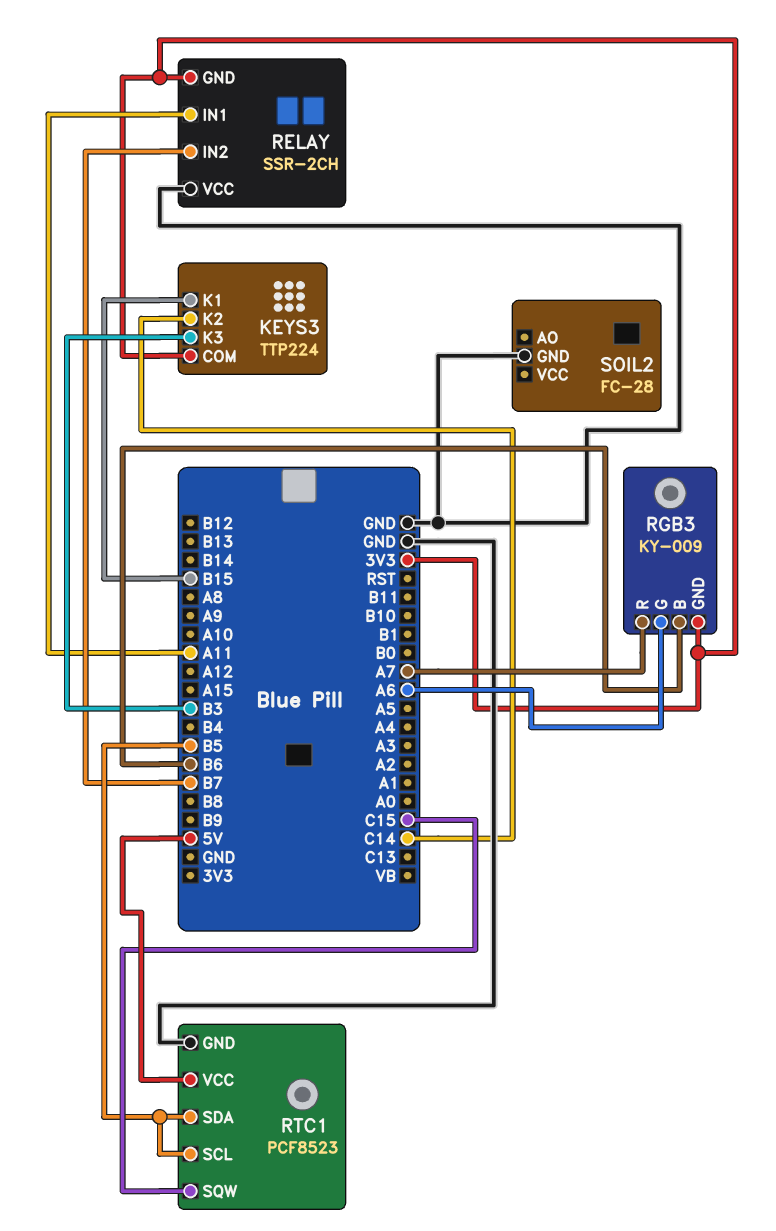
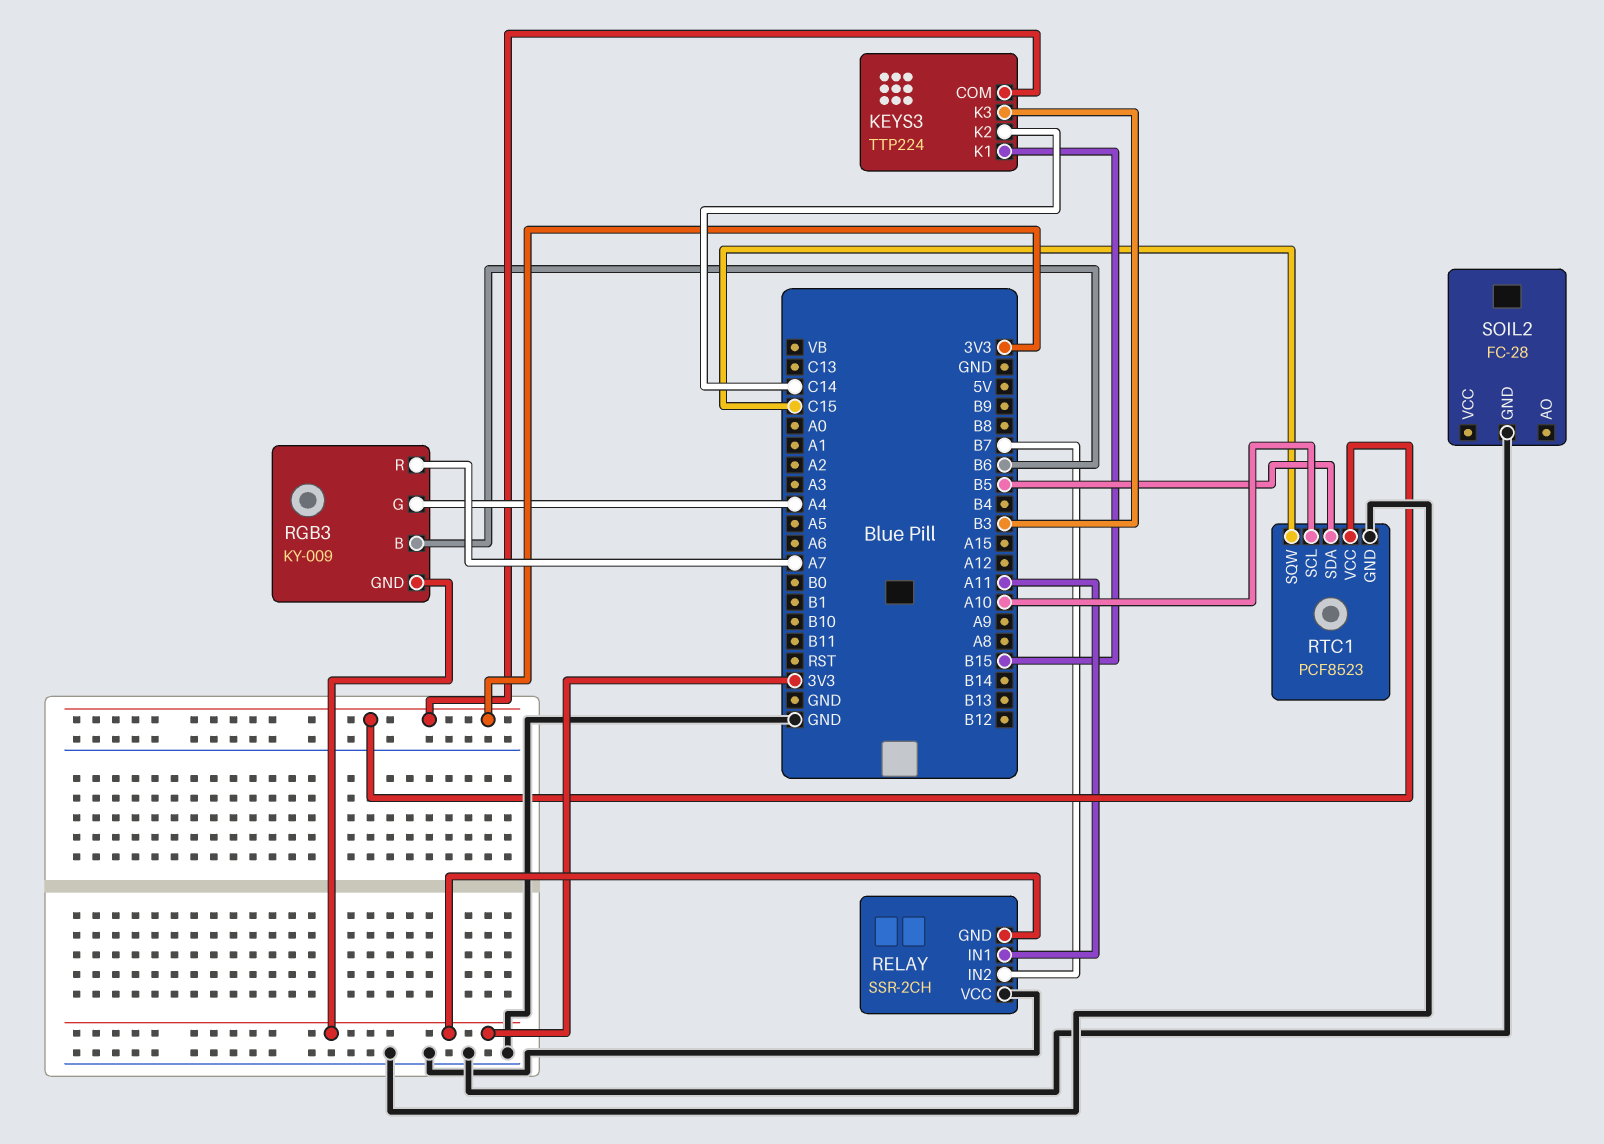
RGB3 pin G: A6 -> A4
RTC1 pin SCL: B5 -> A10
RTC1 pin VCC: 5V -> 3V3

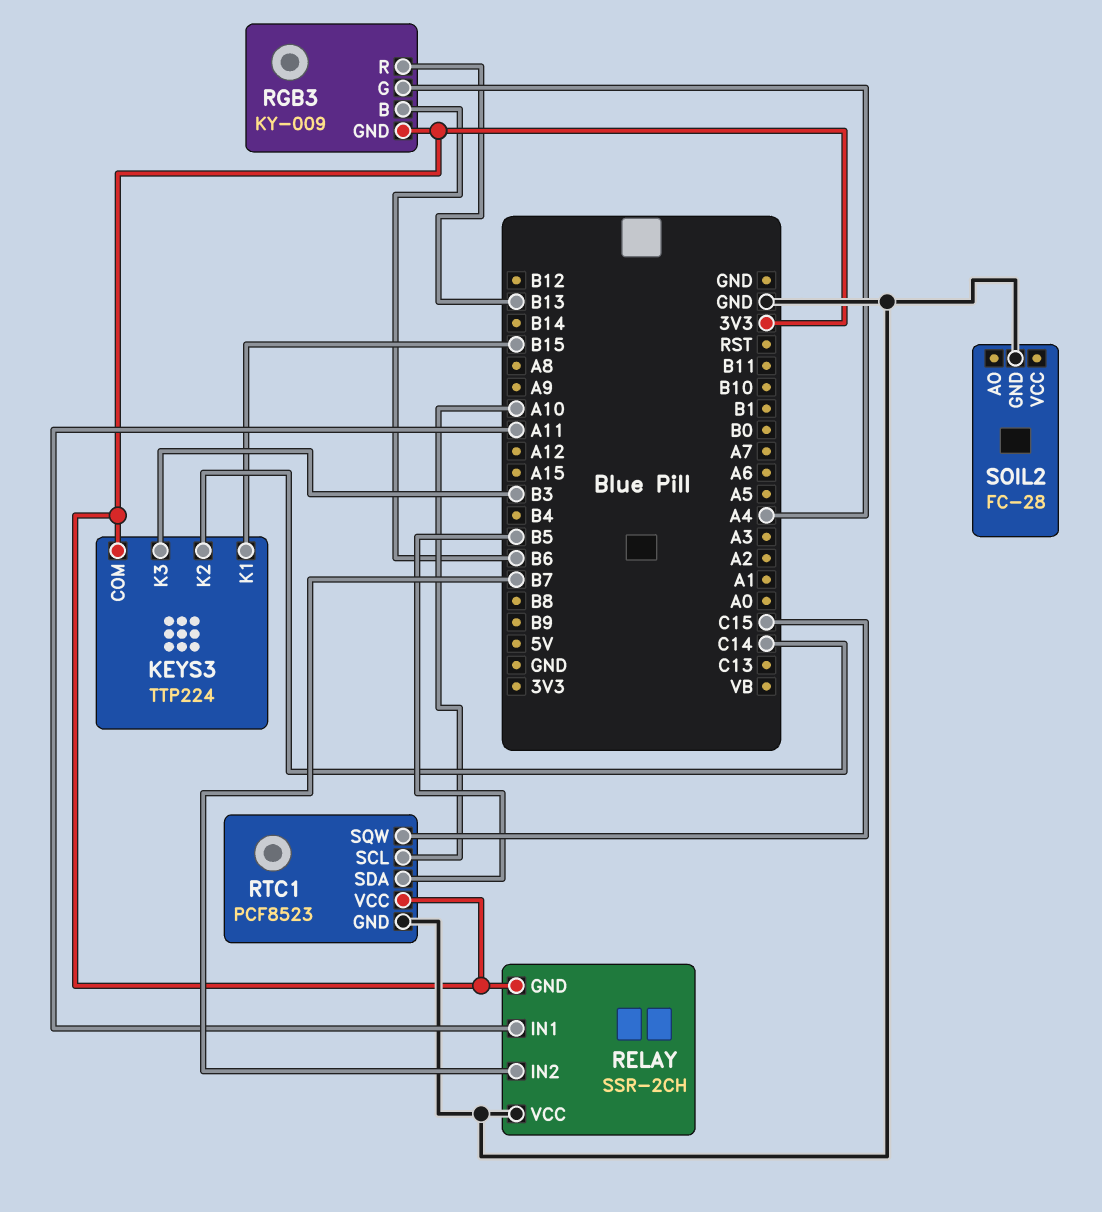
RGB3 pin R: A7 -> B13

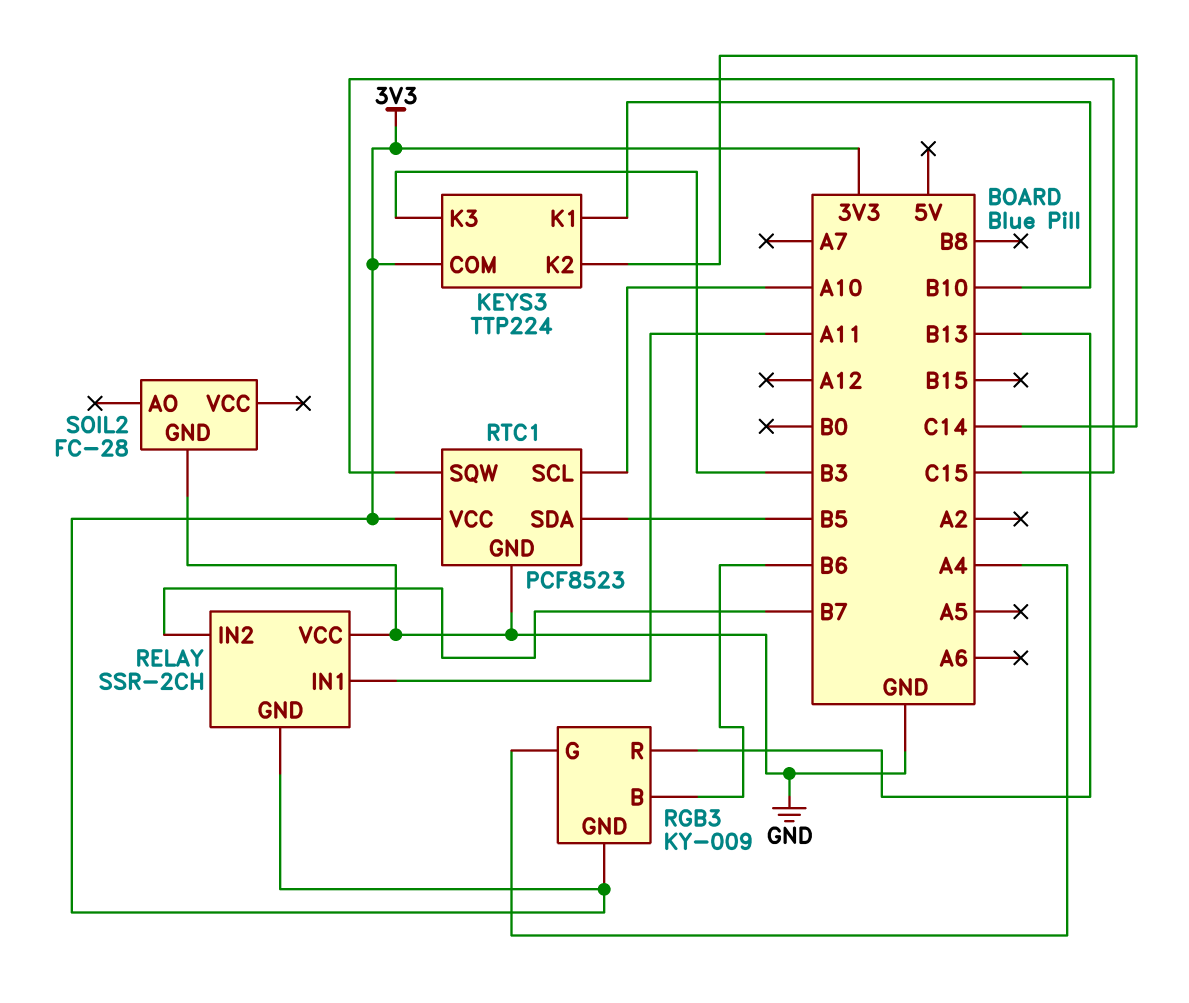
KEYS3 pin K1: B15 -> B10

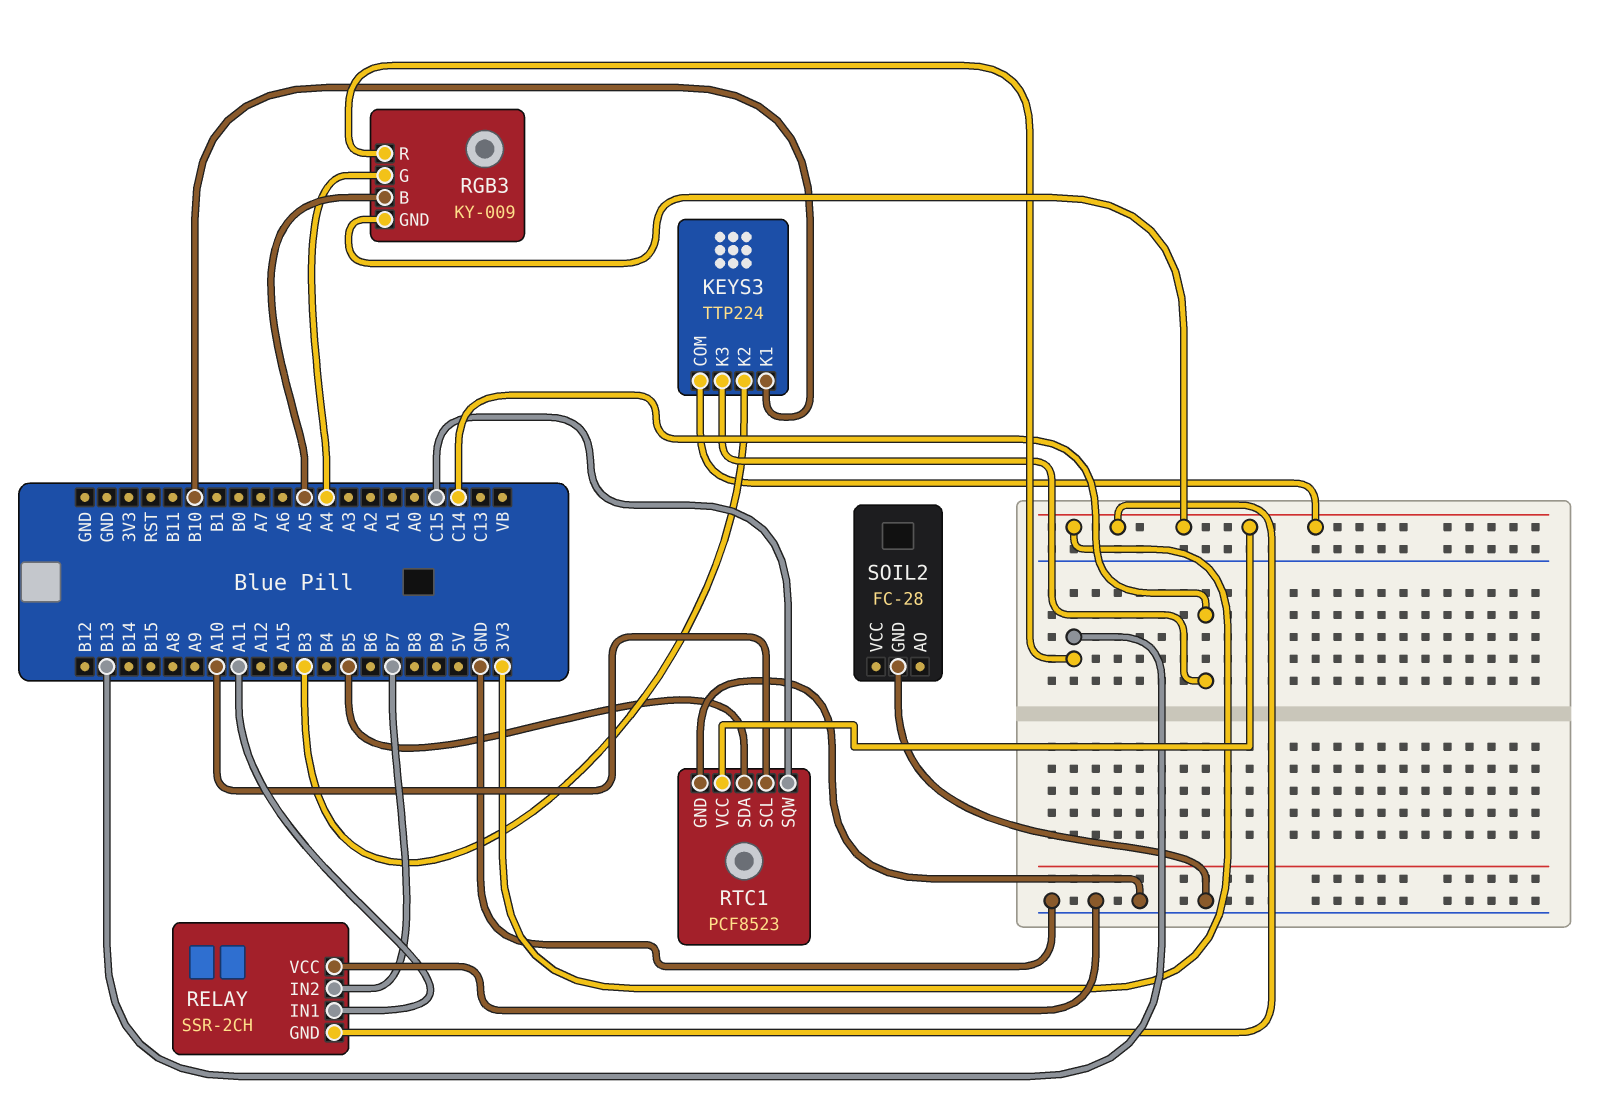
KEYS3 pin K2: C14 -> B3
KEYS3 pin K3: B3 -> C14
RGB3 pin B: B6 -> A5

